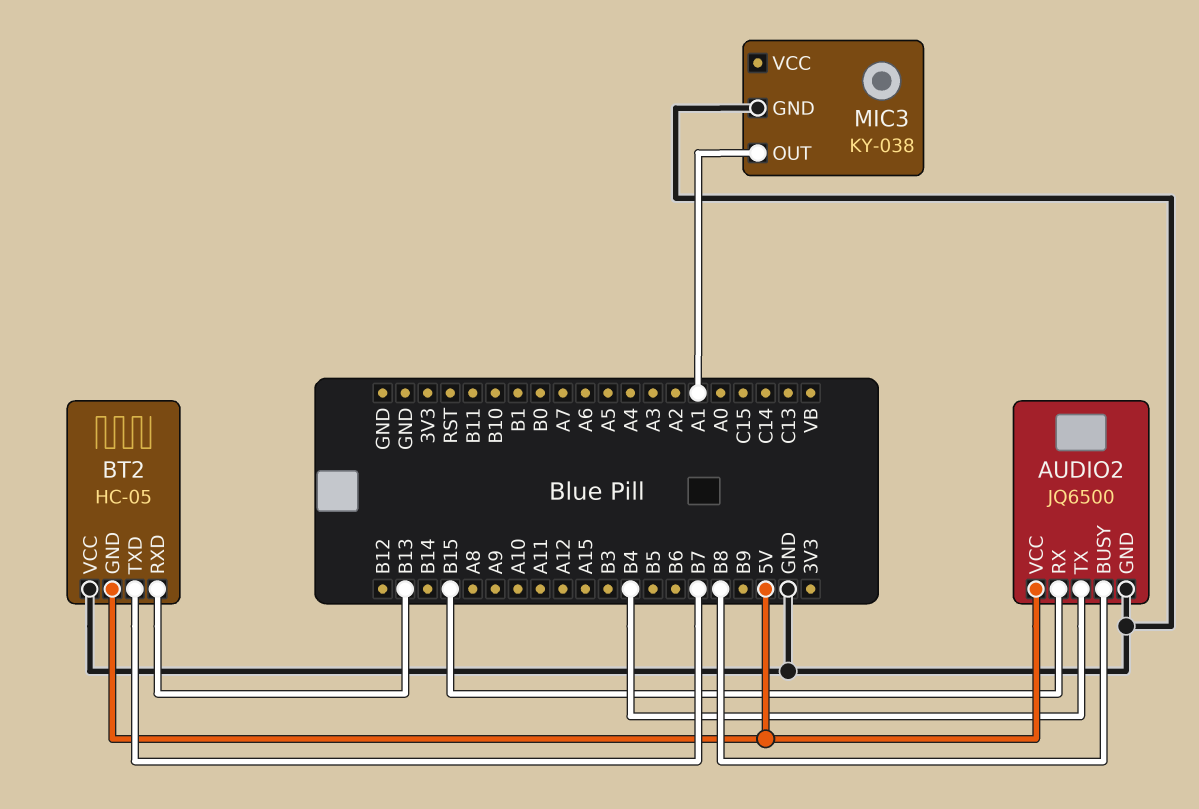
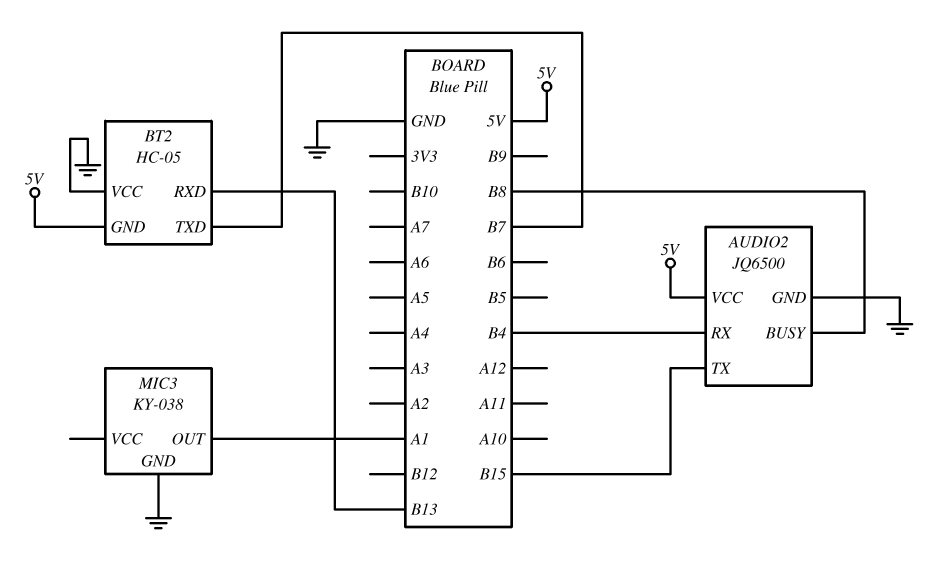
AUDIO2 pin RX: B15 -> B4
AUDIO2 pin TX: B4 -> B15

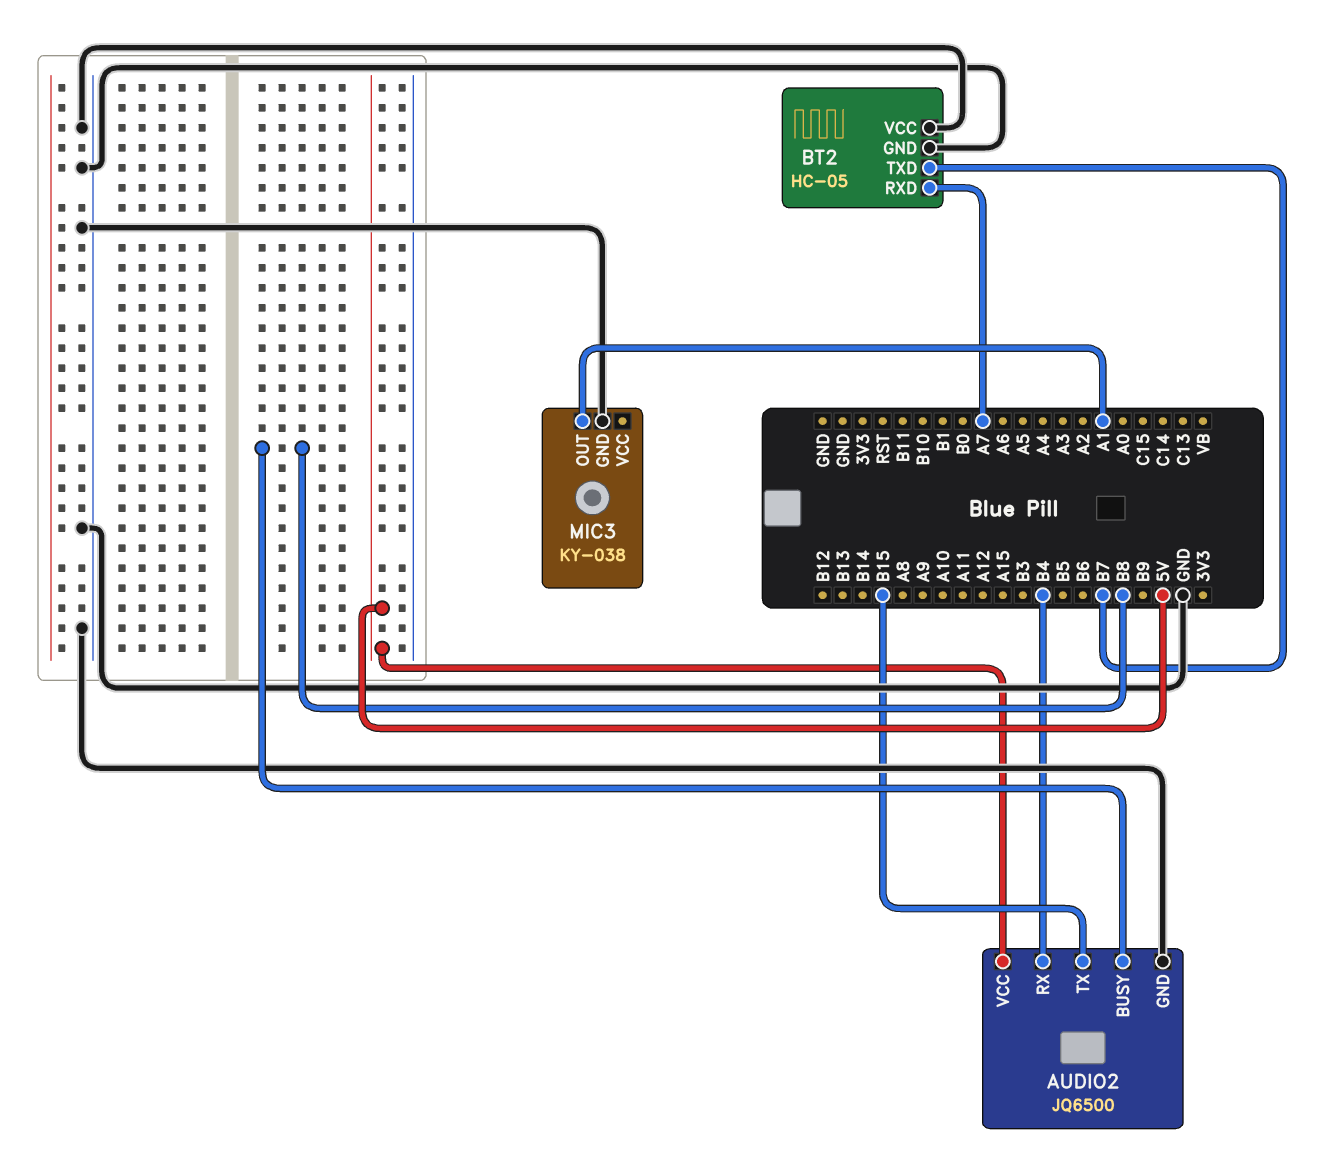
BT2 pin GND: 5V -> GND
BT2 pin RXD: B13 -> A7

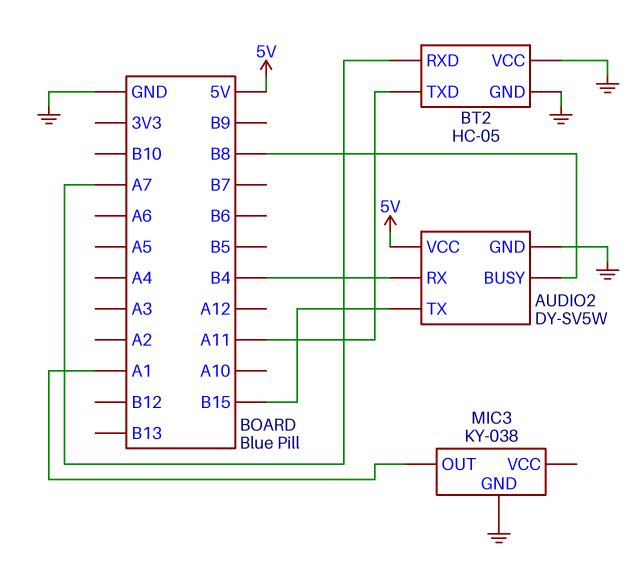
AUDIO2: JQ6500 -> DY-SV5W
BT2 pin TXD: B7 -> A11

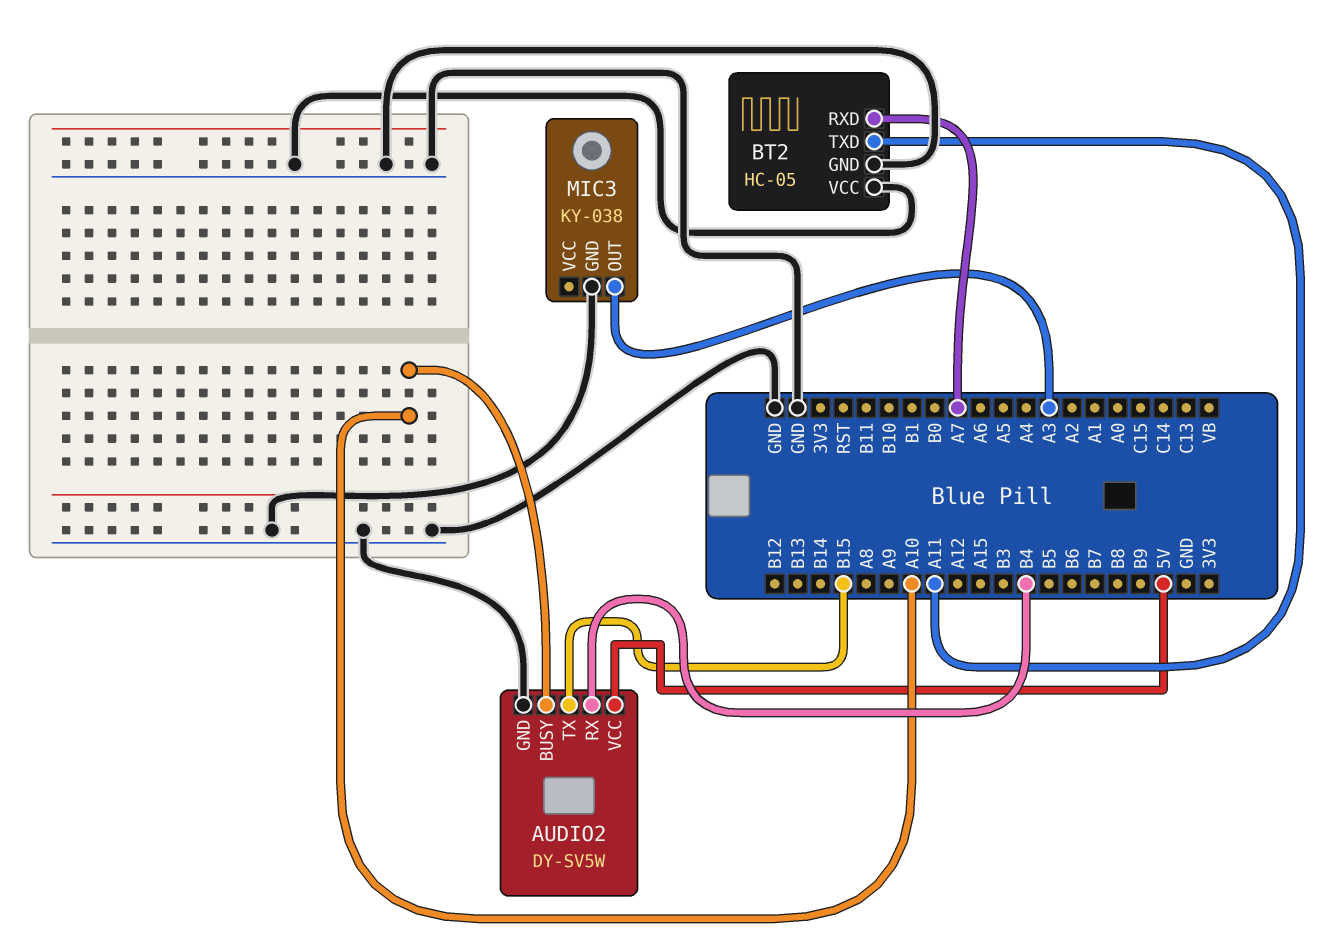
AUDIO2 pin BUSY: B8 -> A10
MIC3 pin OUT: A1 -> A3

